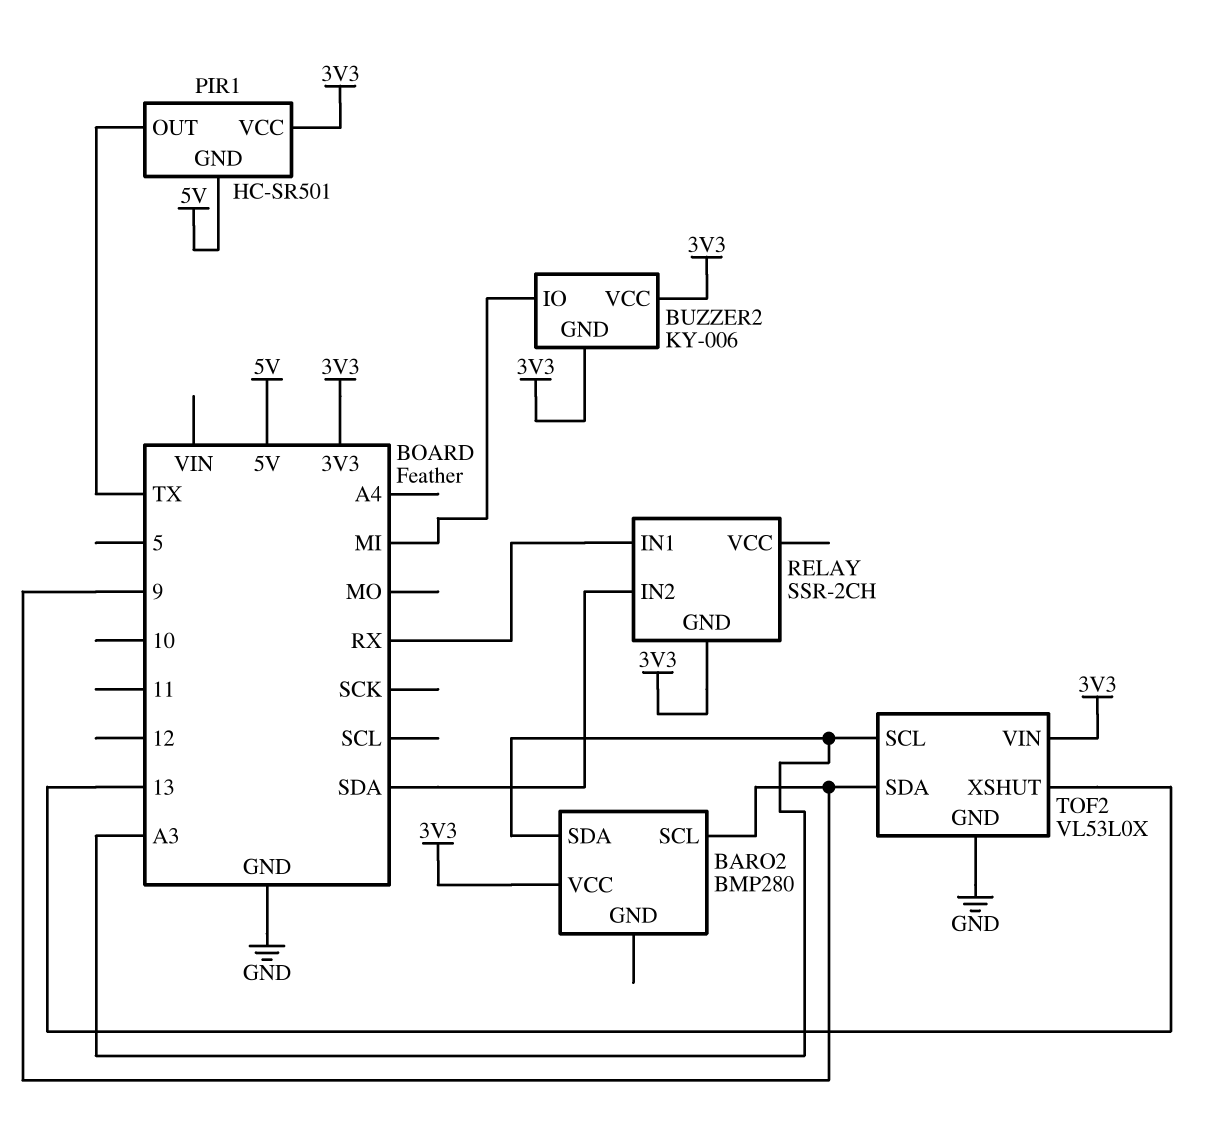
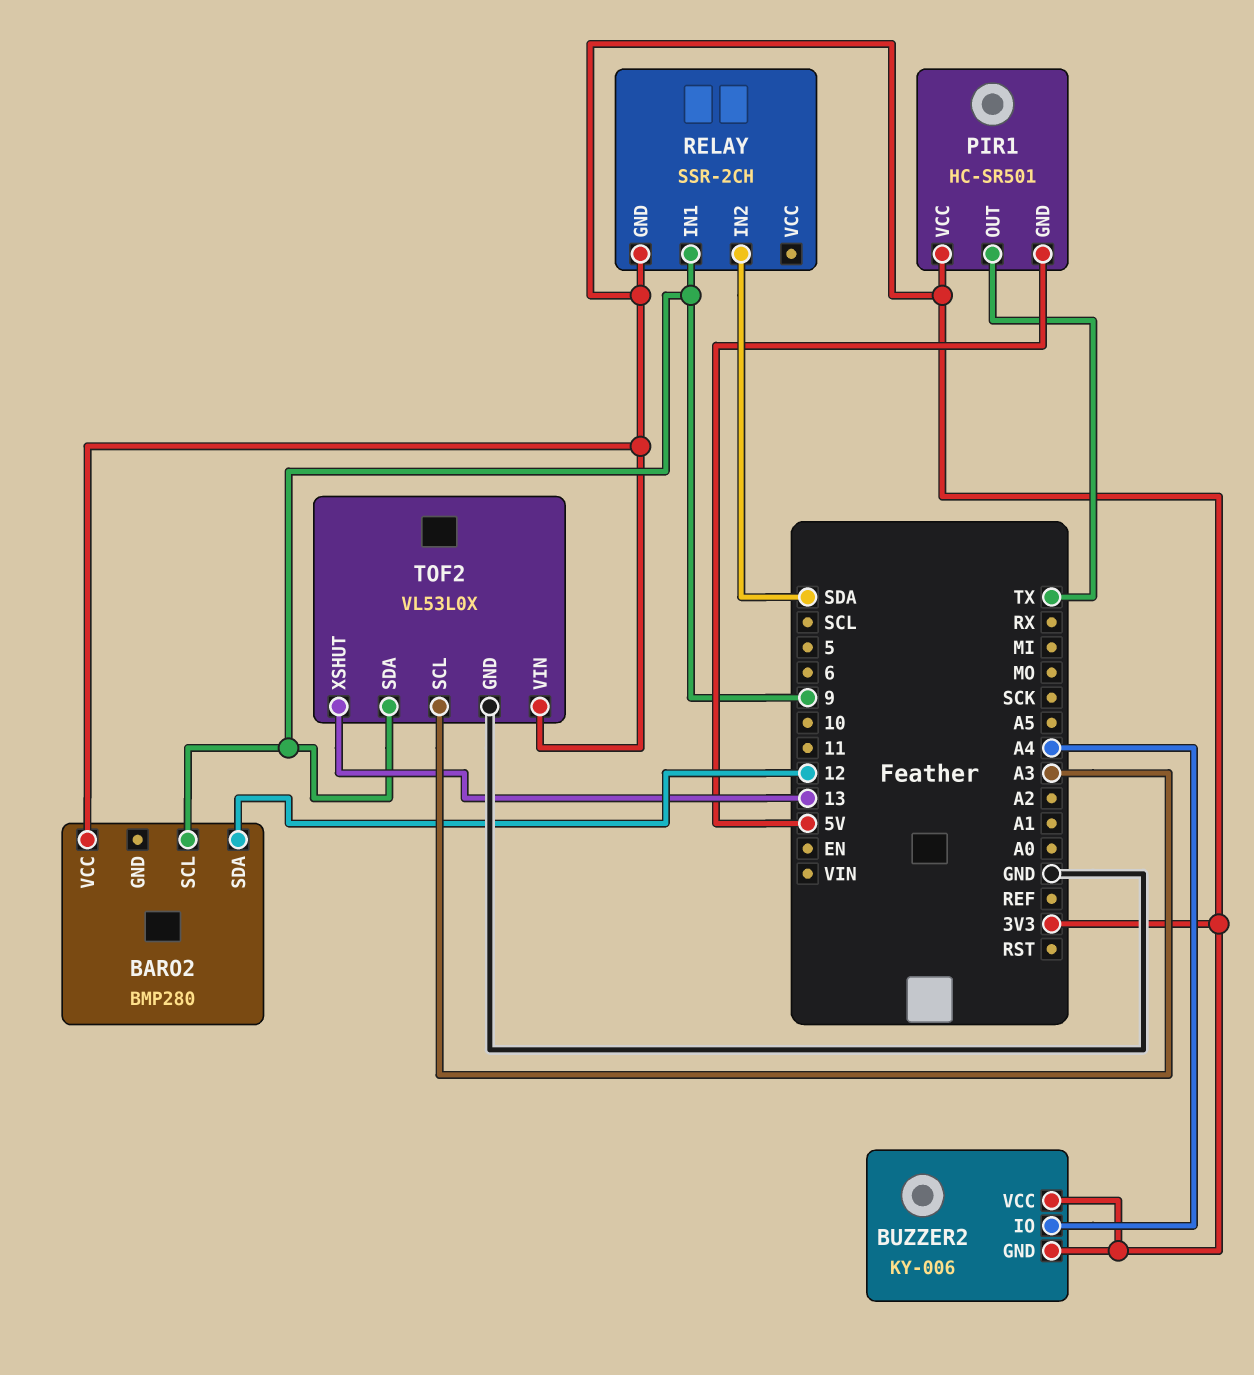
BARO2 pin SDA: A3 -> 12
BUZZER2 pin IO: MI -> A4
RELAY pin IN1: RX -> 9

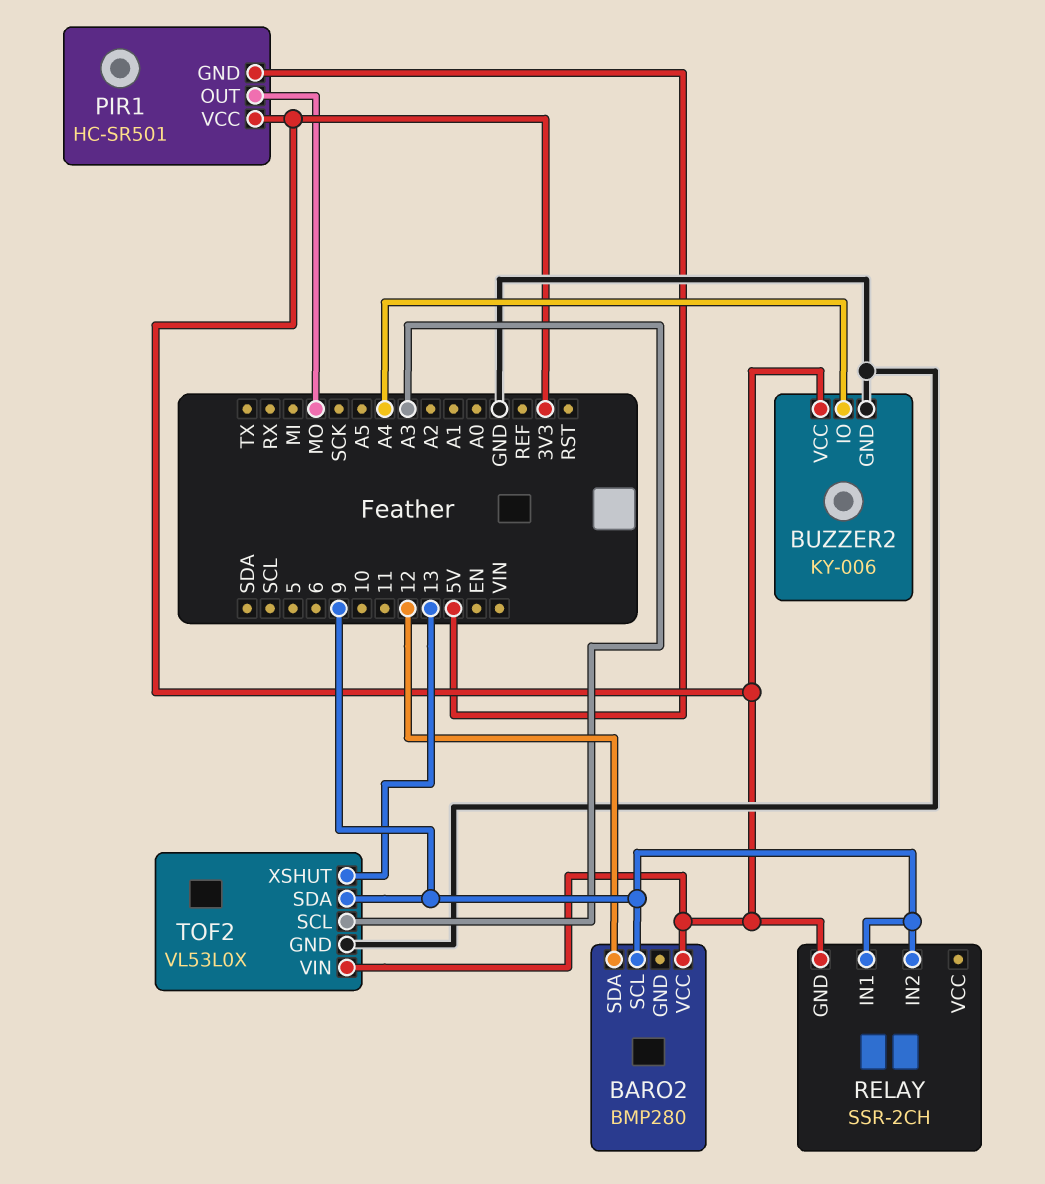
BUZZER2 pin GND: 3V3 -> GND
PIR1 pin OUT: TX -> MO
RELAY pin IN2: SDA -> 9

